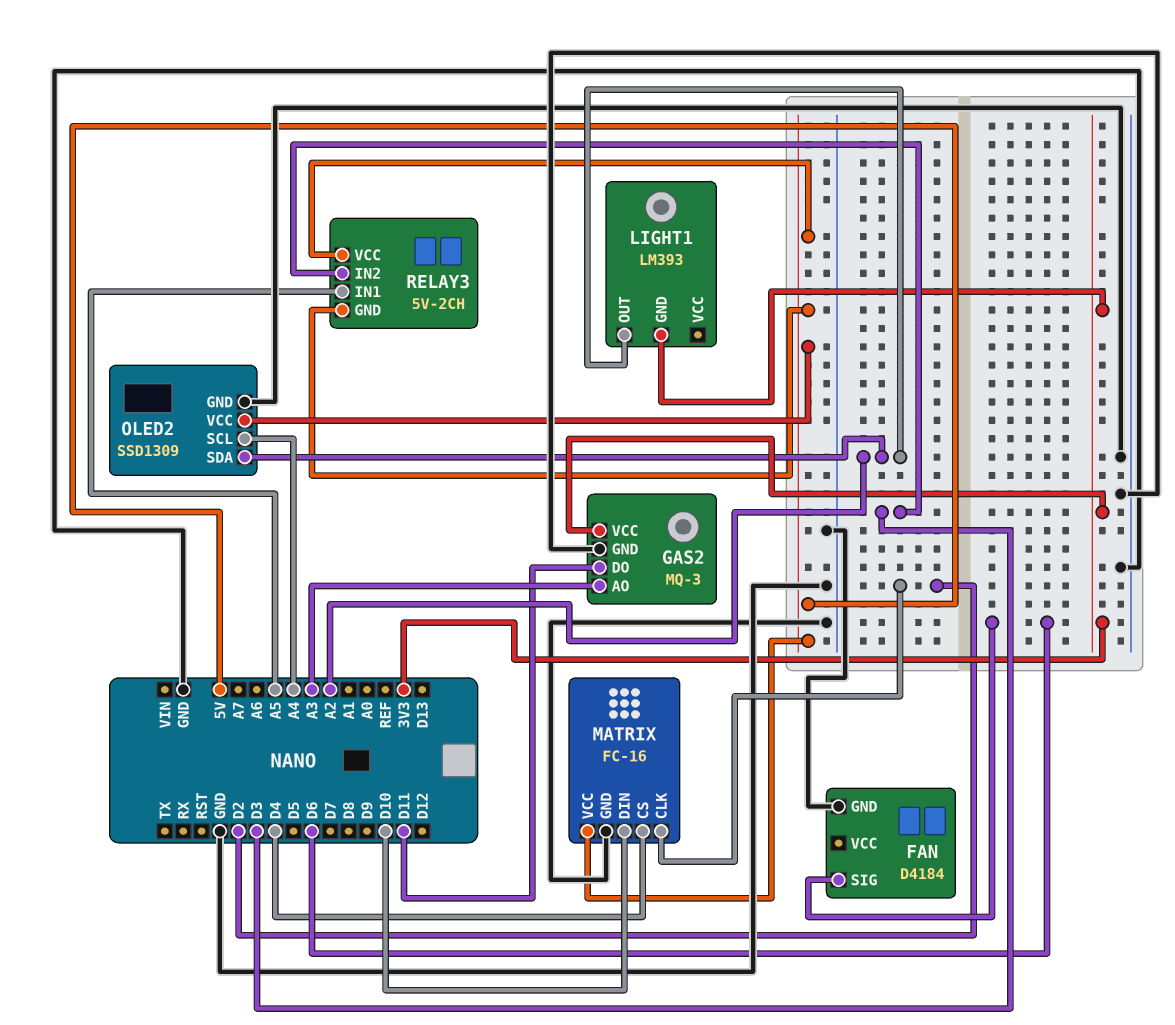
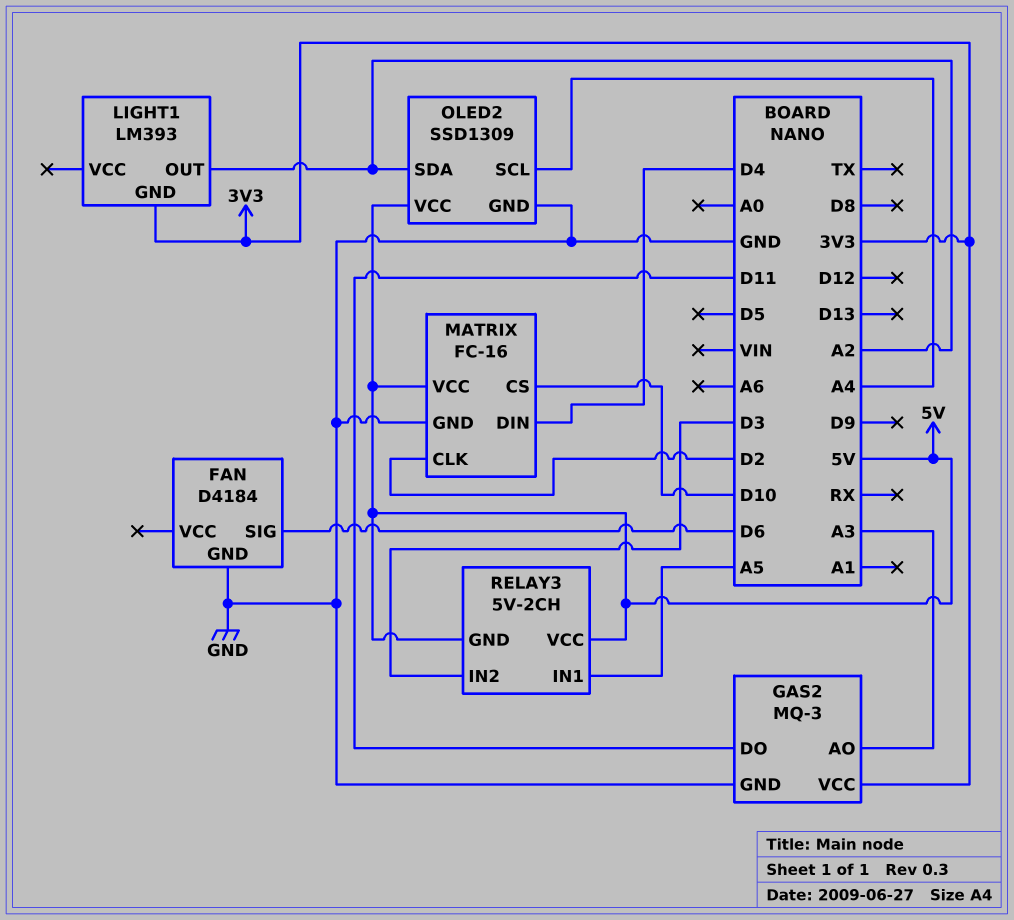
MATRIX pin CS: D4 -> D10
MATRIX pin DIN: D10 -> D4

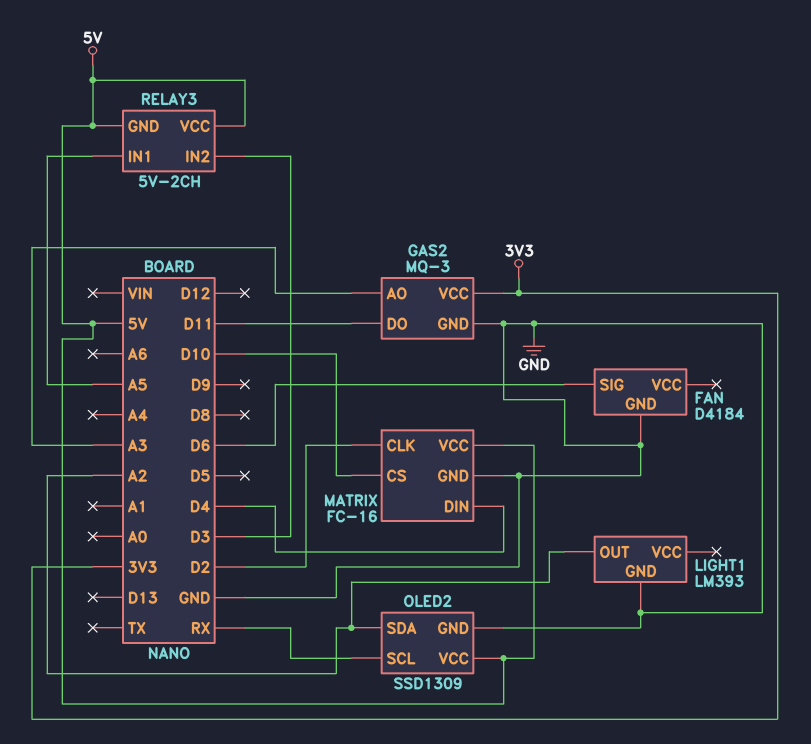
LIGHT1 pin GND: 3V3 -> GND
OLED2 pin SCL: A4 -> RX

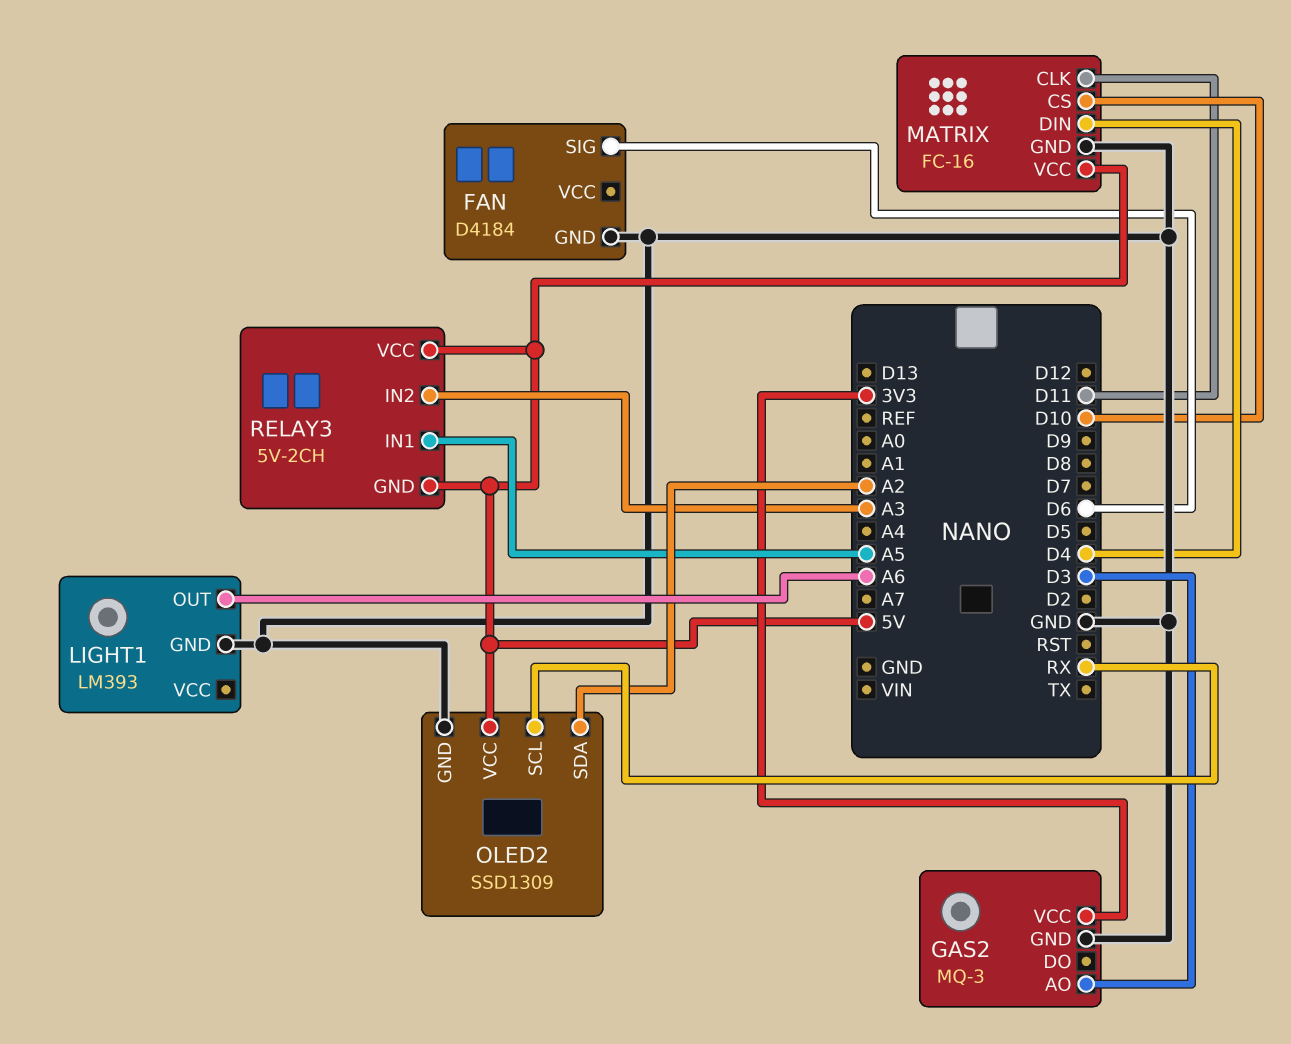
GAS2 pin AO: A3 -> D3
GAS2 pin DO: D11 -> none
LIGHT1 pin OUT: A2 -> A6
MATRIX pin CLK: D2 -> D11
RELAY3 pin IN2: D3 -> A3

